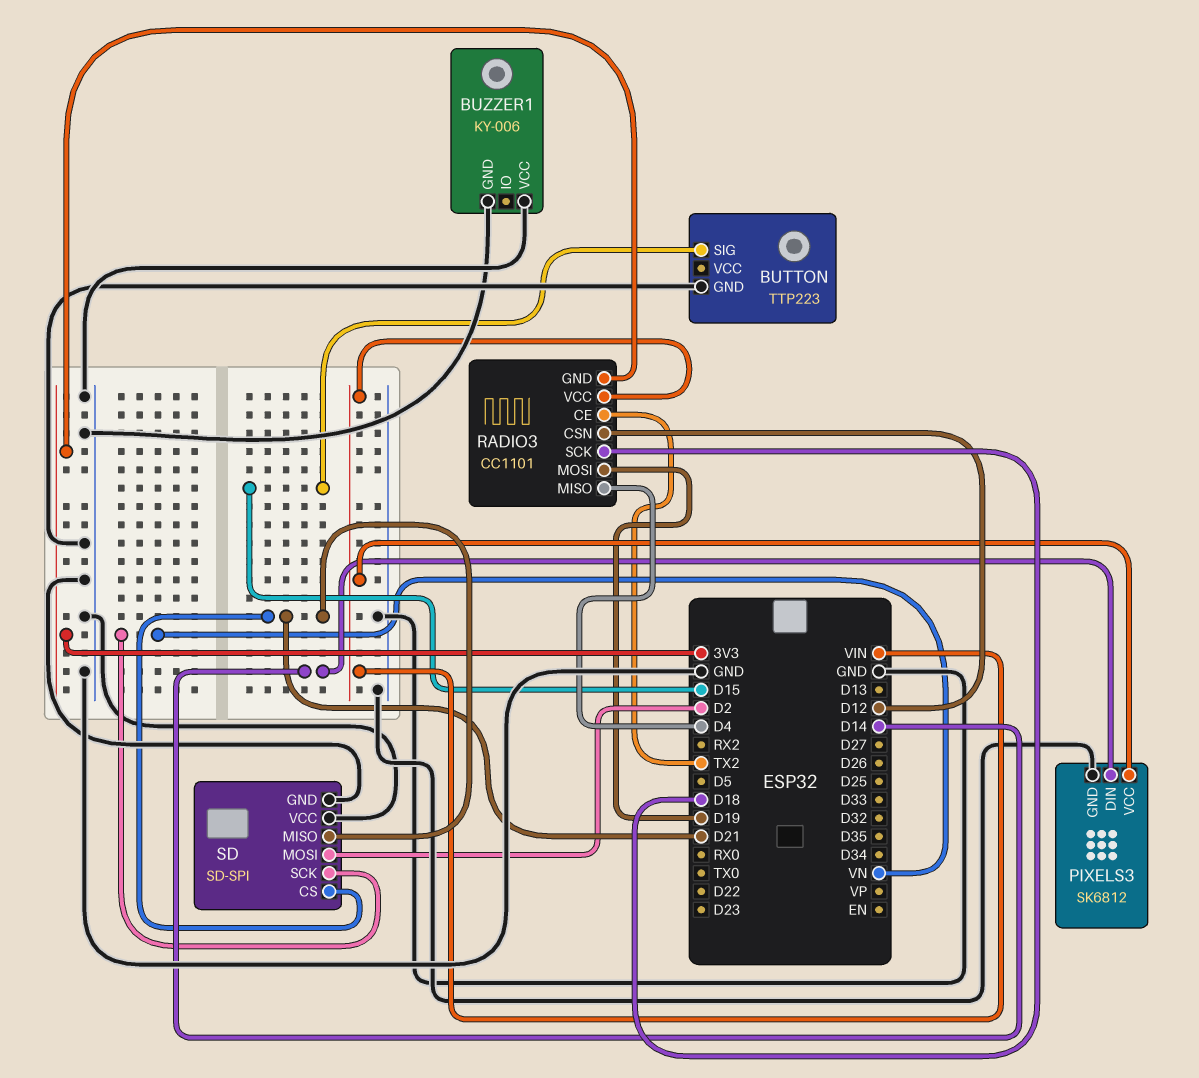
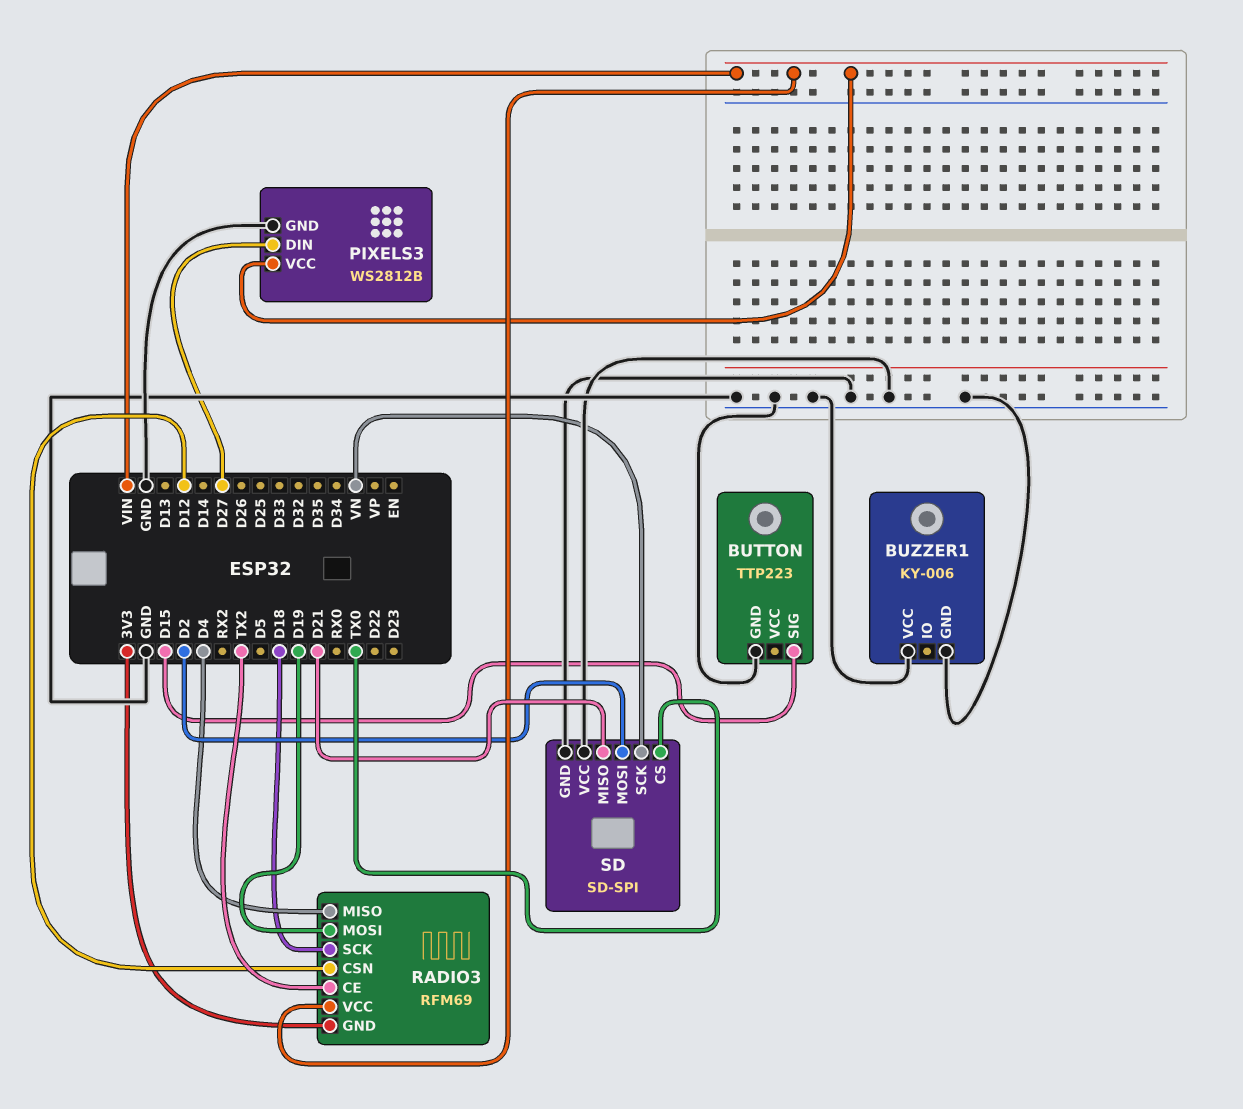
PIXELS3: SK6812 -> WS2812B
PIXELS3 pin DIN: D14 -> D27
RADIO3: CC1101 -> RFM69
SD pin CS: D21 -> TX0

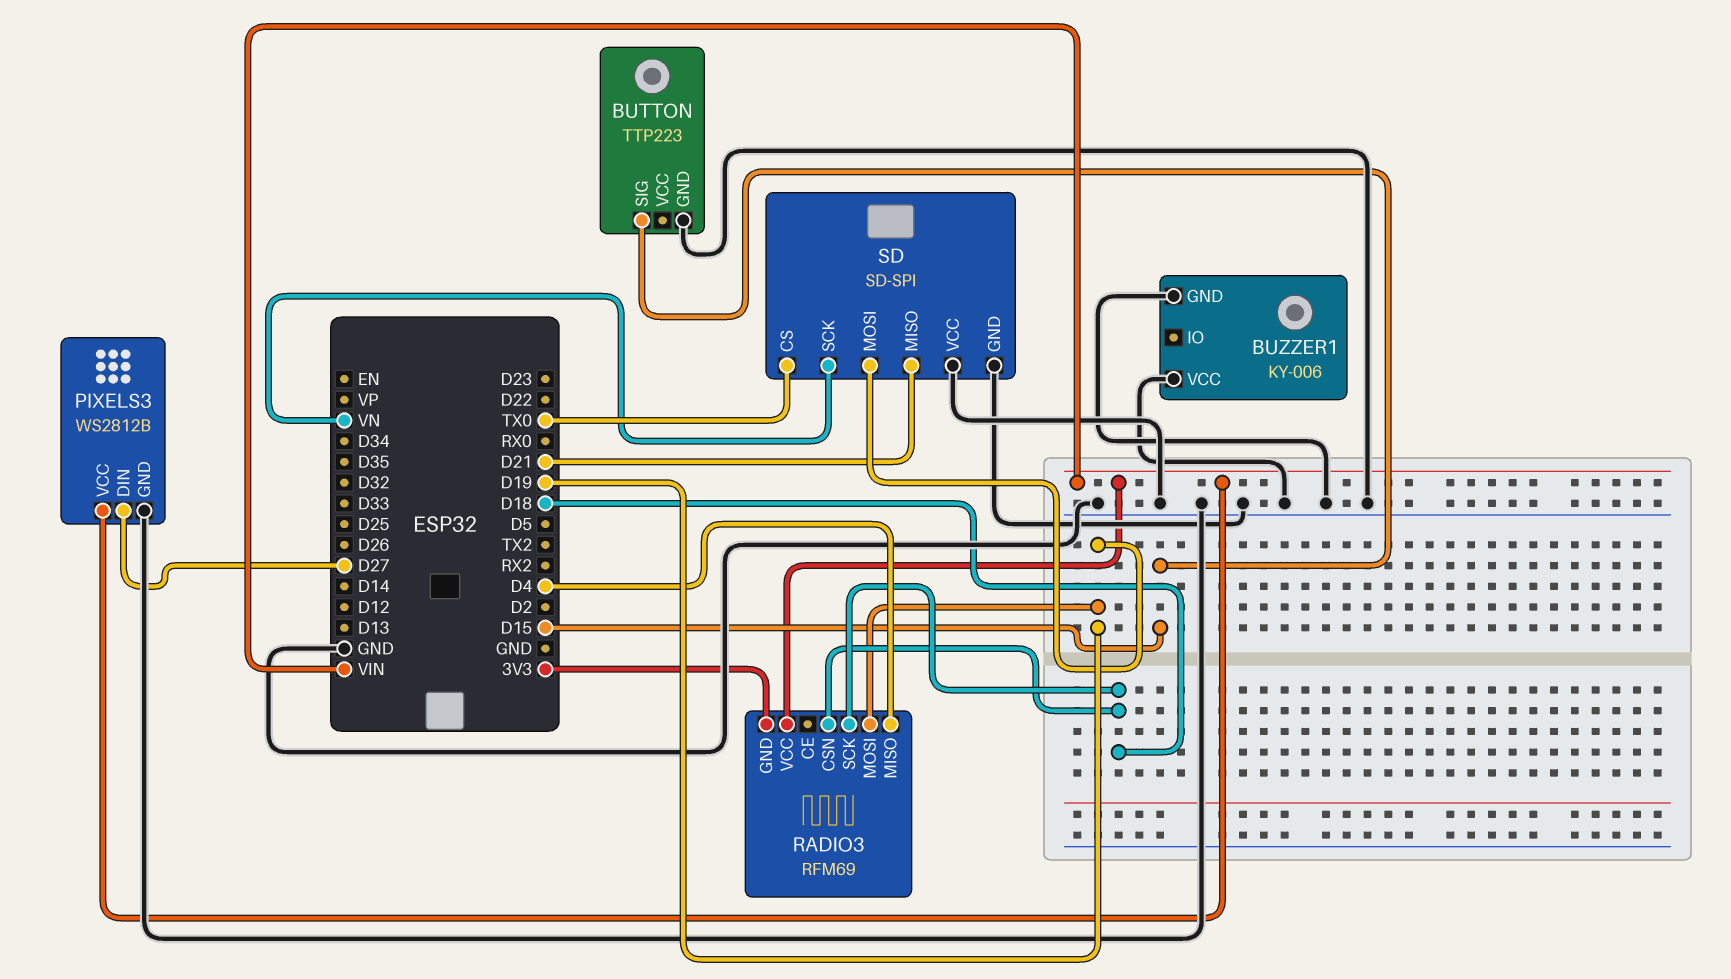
RADIO3 pin CE: TX2 -> none
RADIO3 pin CSN: D12 -> D18
SD pin MOSI: D2 -> D19

